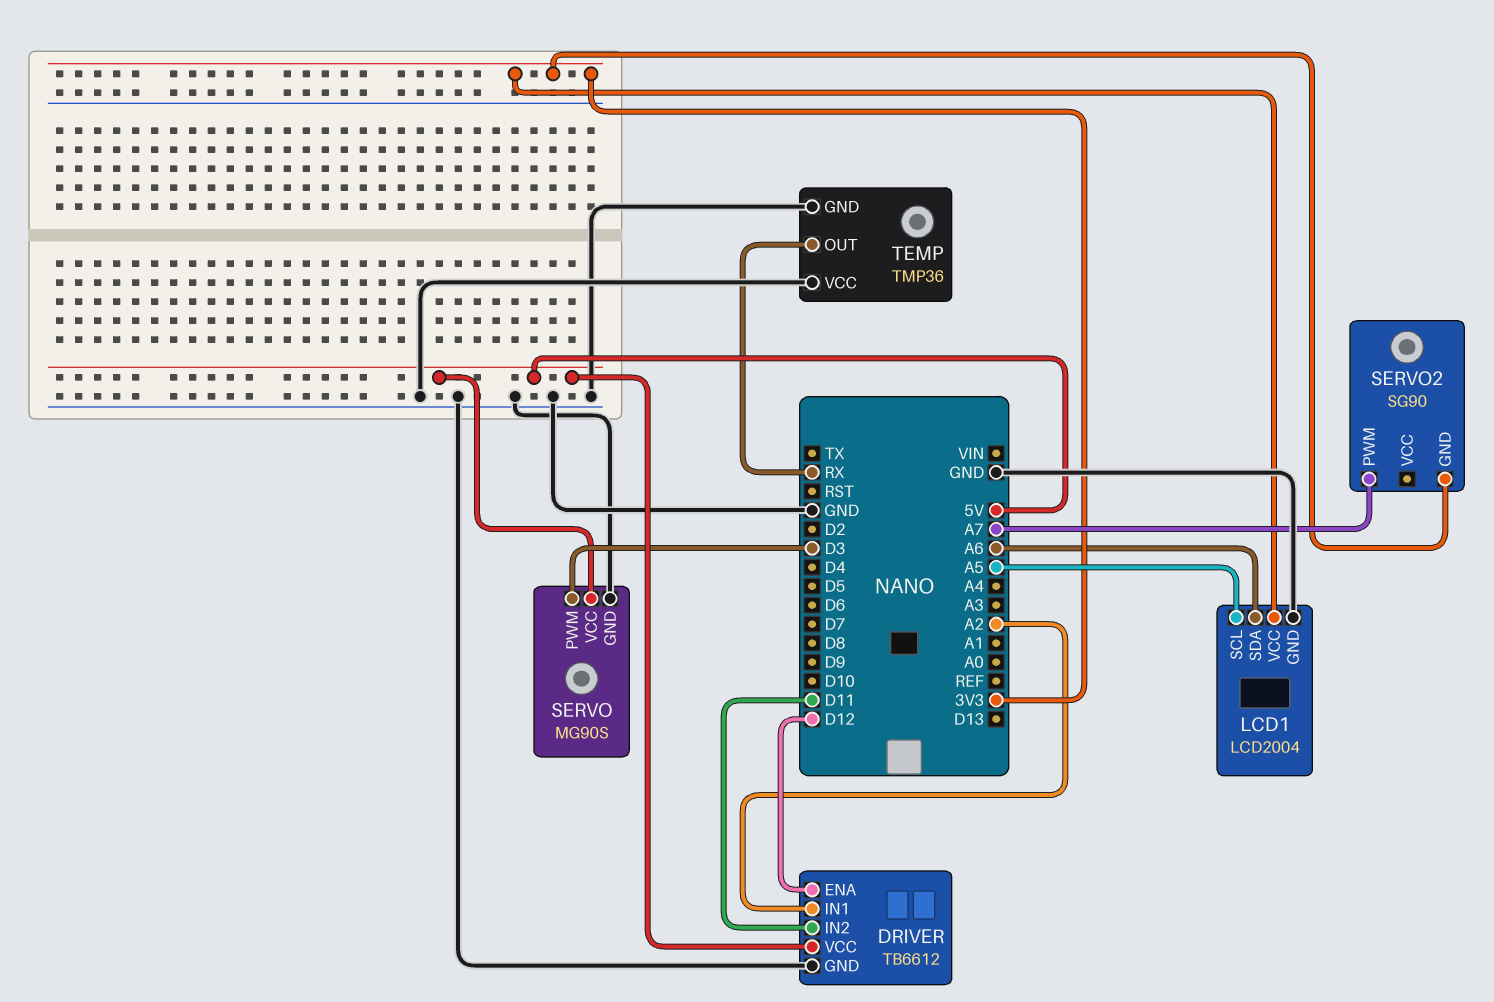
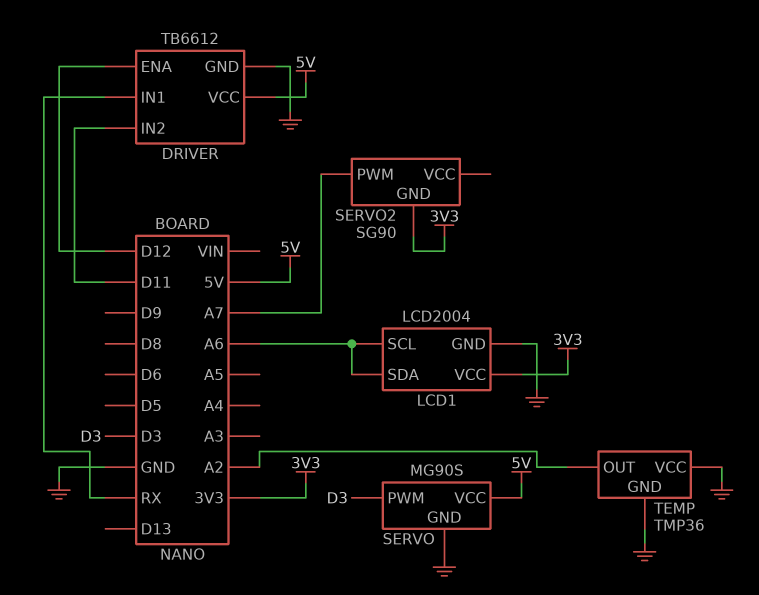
DRIVER pin IN1: A2 -> RX
LCD1 pin SCL: A5 -> A6
TEMP pin OUT: RX -> A2

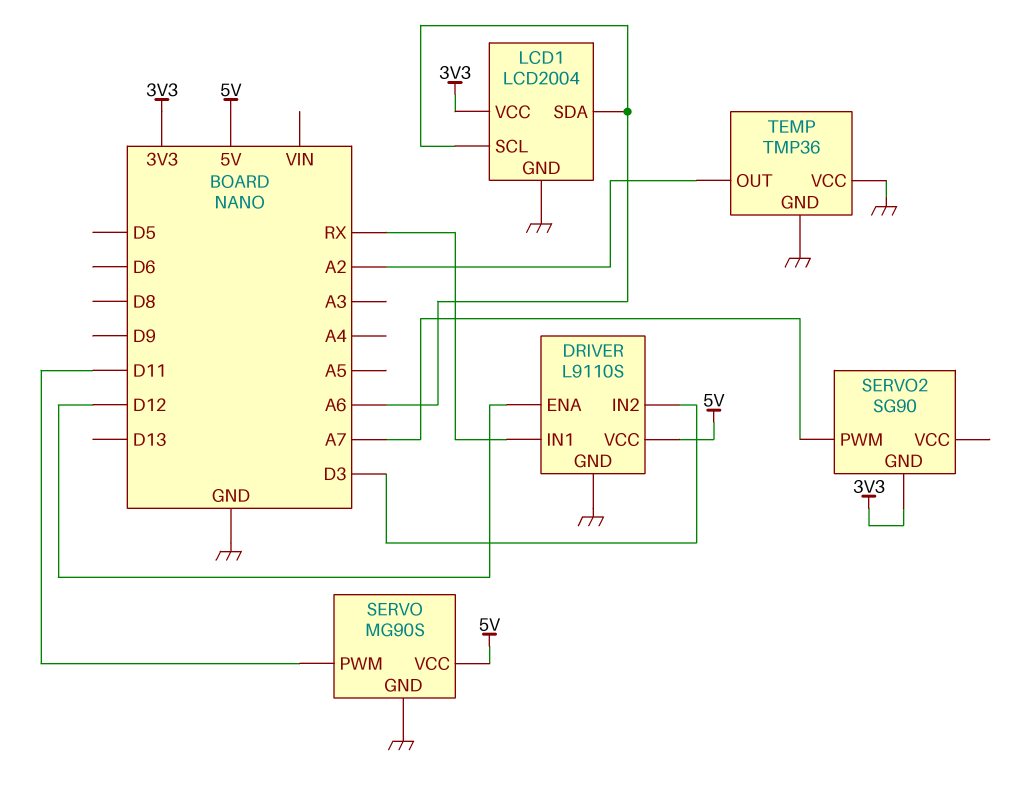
DRIVER: TB6612 -> L9110S
DRIVER pin IN2: D11 -> D3
SERVO pin PWM: D3 -> D11

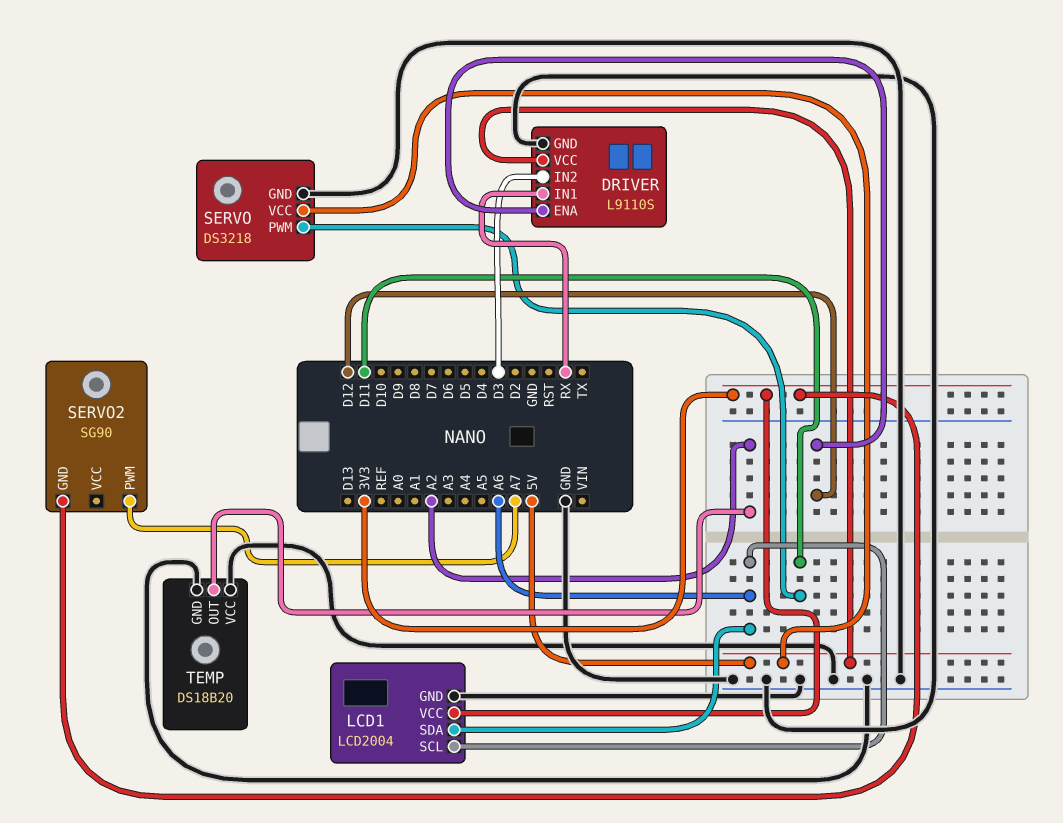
SERVO: MG90S -> DS3218
TEMP: TMP36 -> DS18B20

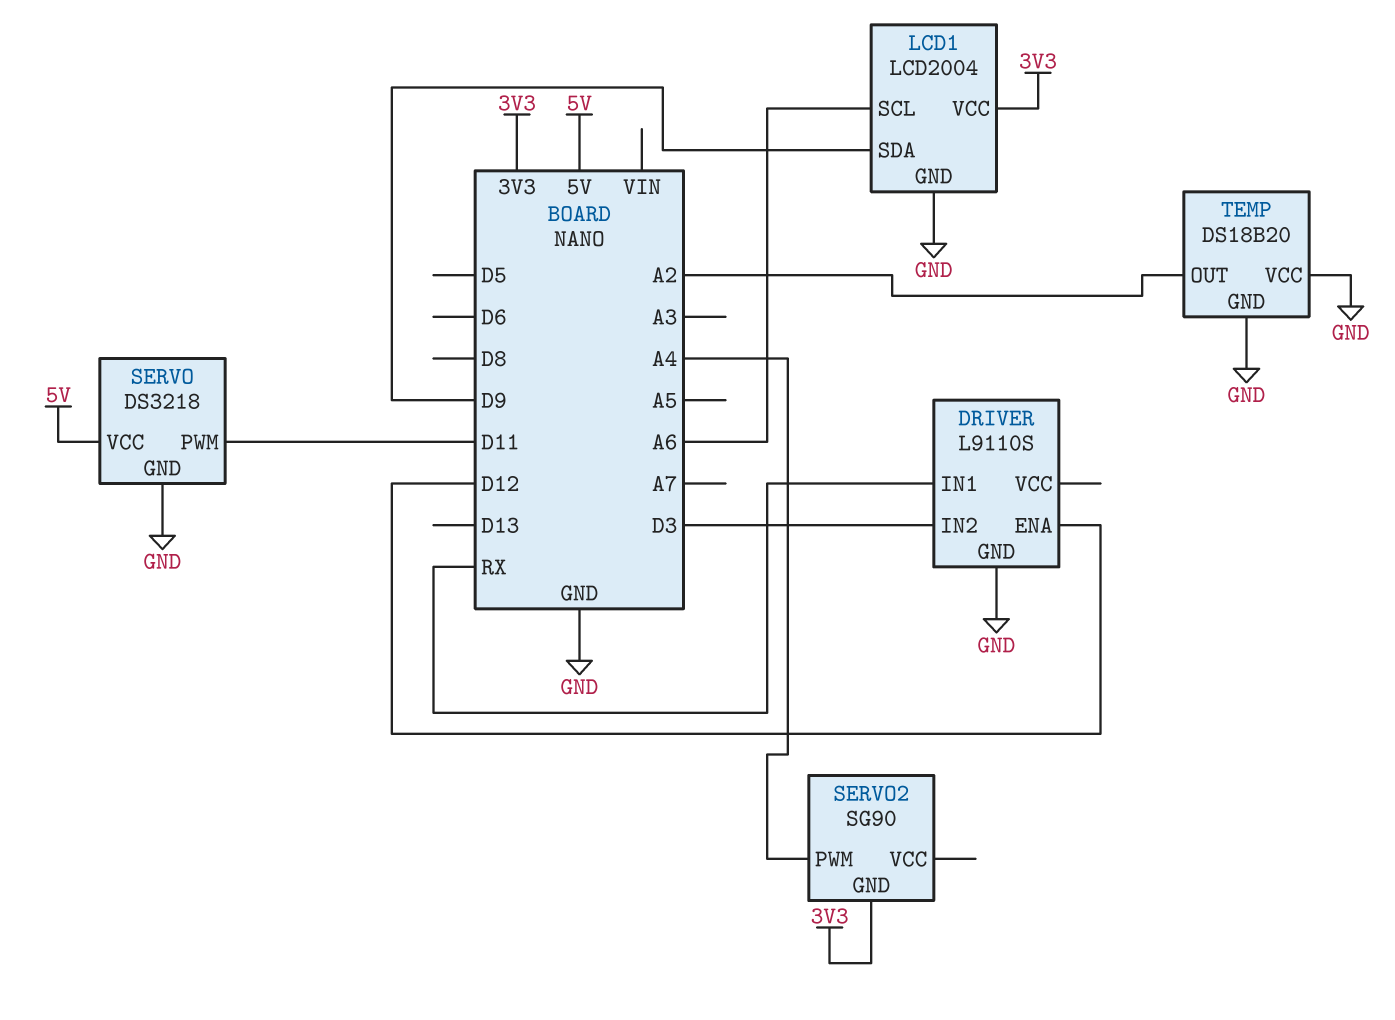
DRIVER pin VCC: 5V -> none
LCD1 pin SDA: A6 -> D9
SERVO2 pin PWM: A7 -> A4

